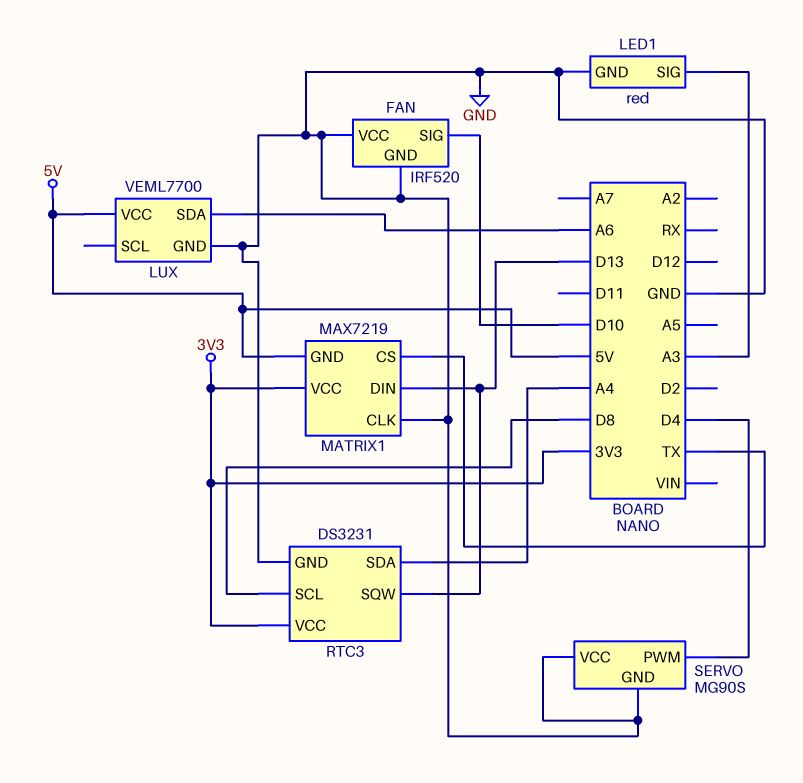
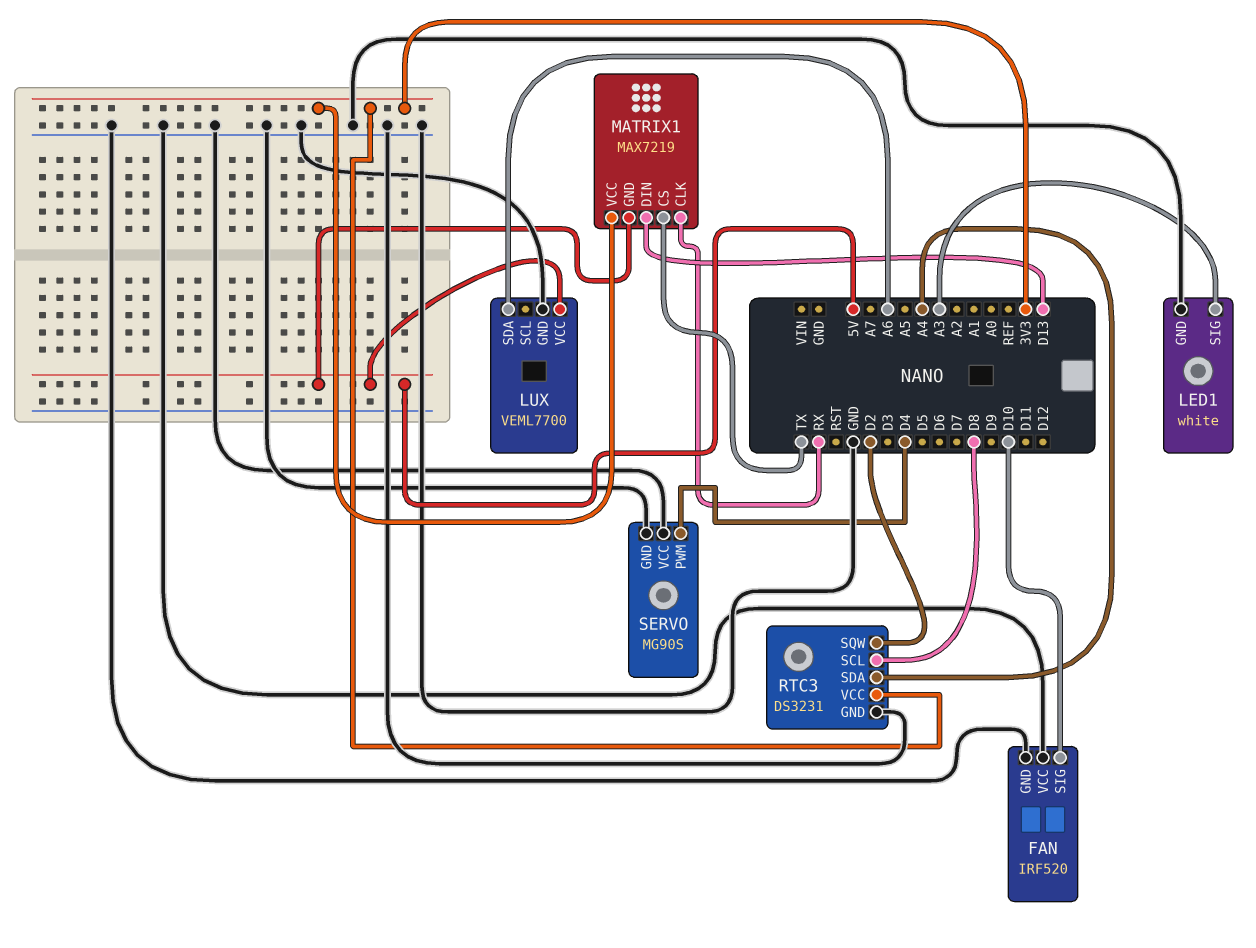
LED1: red -> white
MATRIX1 pin CLK: GND -> RX
RTC3 pin SQW: D13 -> D2

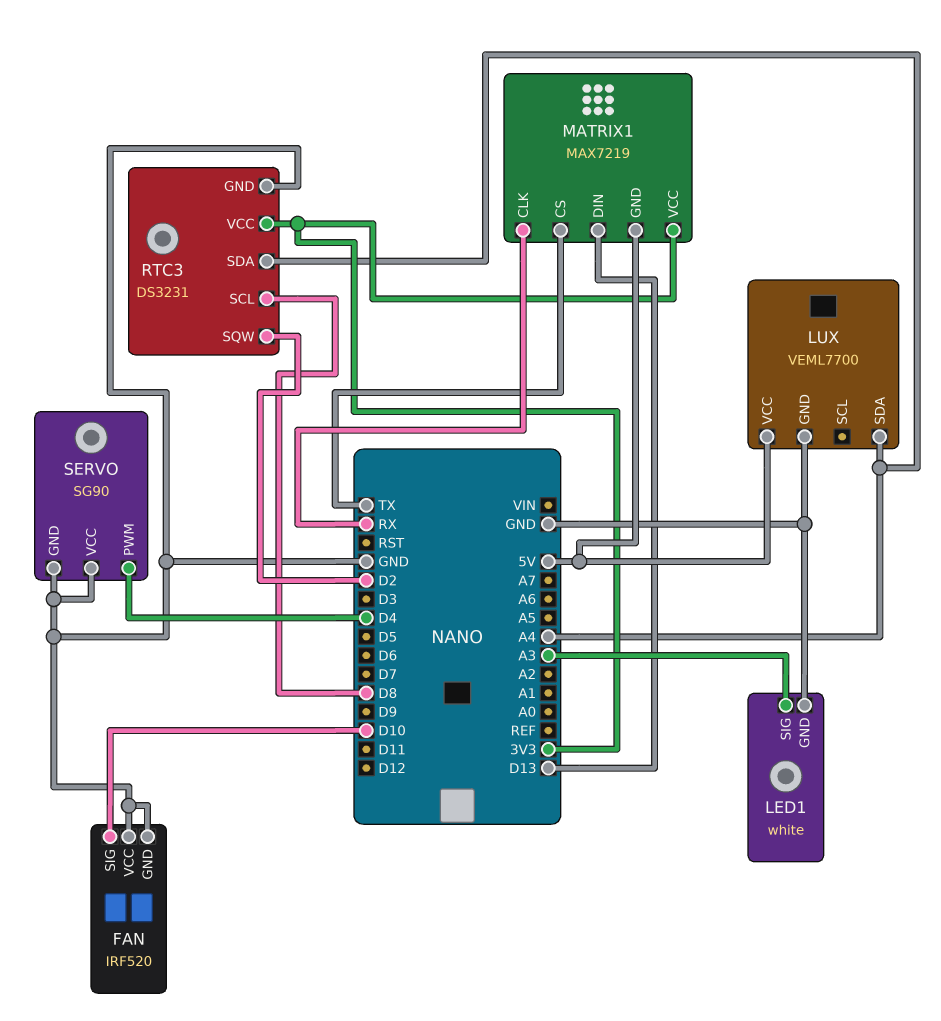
LUX pin SDA: A6 -> A4
SERVO: MG90S -> SG90

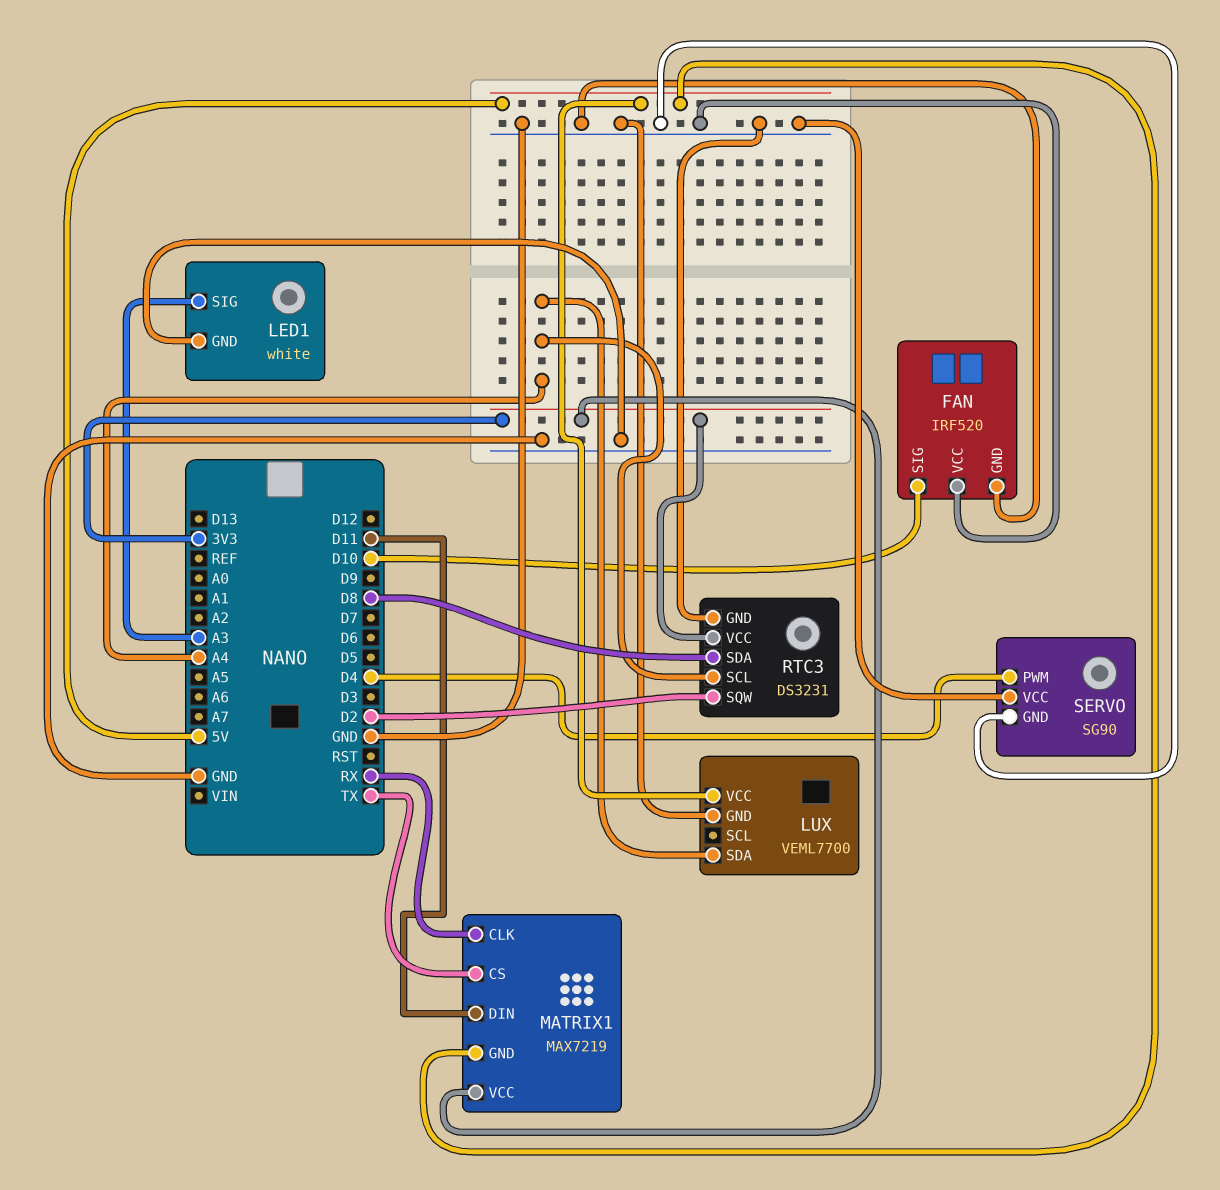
MATRIX1 pin DIN: D13 -> D11
RTC3 pin SCL: D8 -> A4
RTC3 pin SDA: A4 -> D8

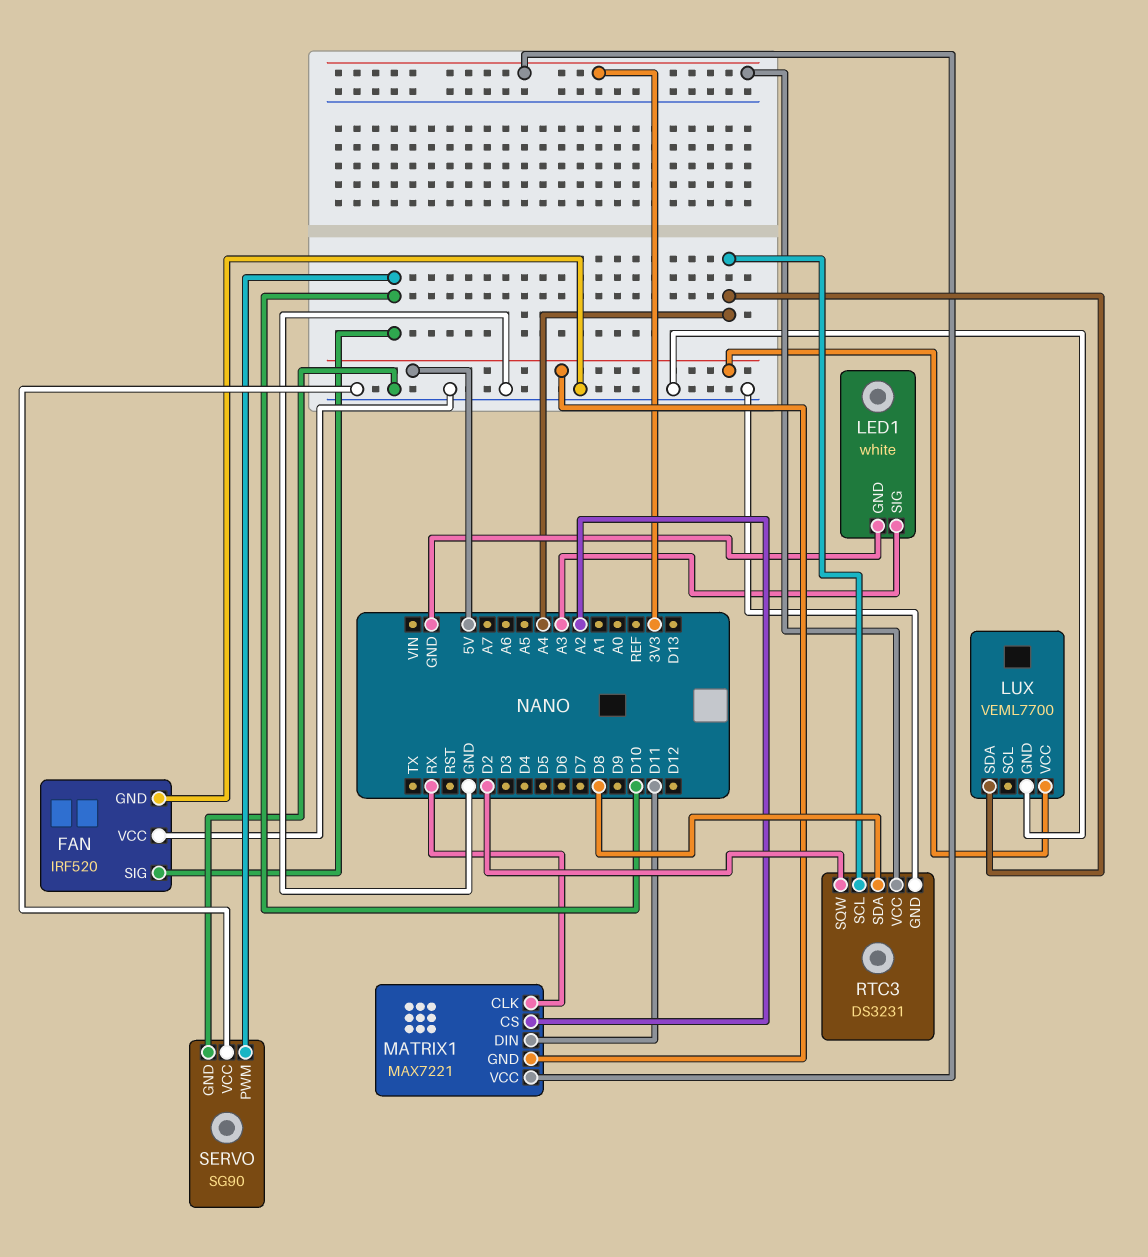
MATRIX1: MAX7219 -> MAX7221
MATRIX1 pin CS: TX -> A2
SERVO pin PWM: D4 -> D10

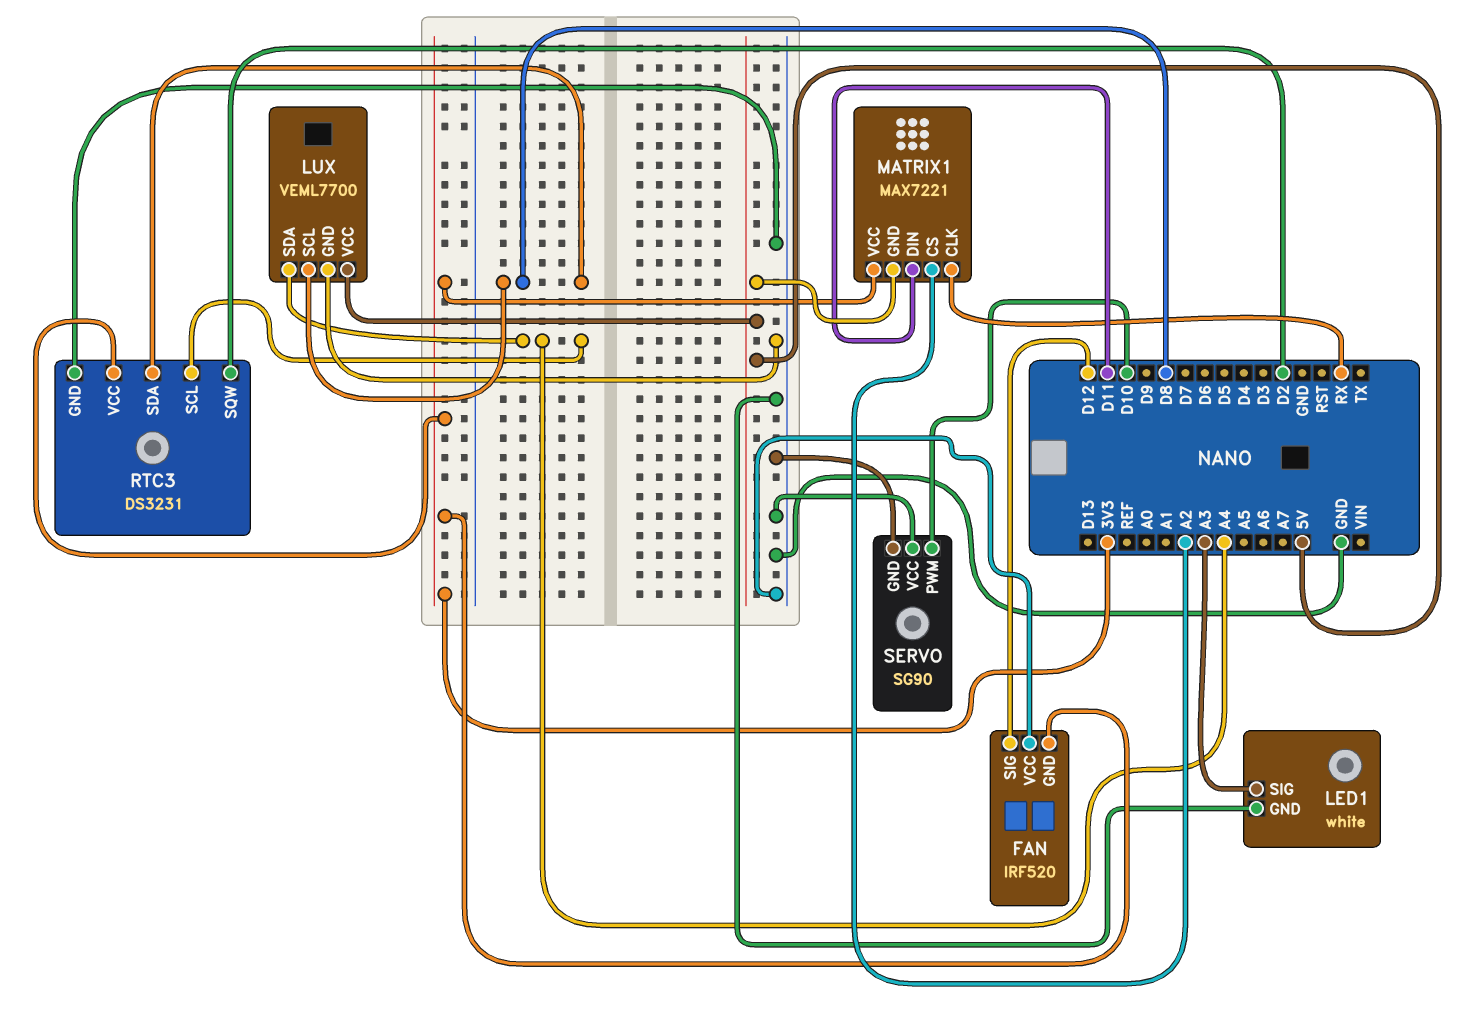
FAN pin GND: GND -> 3V3
FAN pin SIG: D10 -> D12
LUX pin SCL: none -> D8

